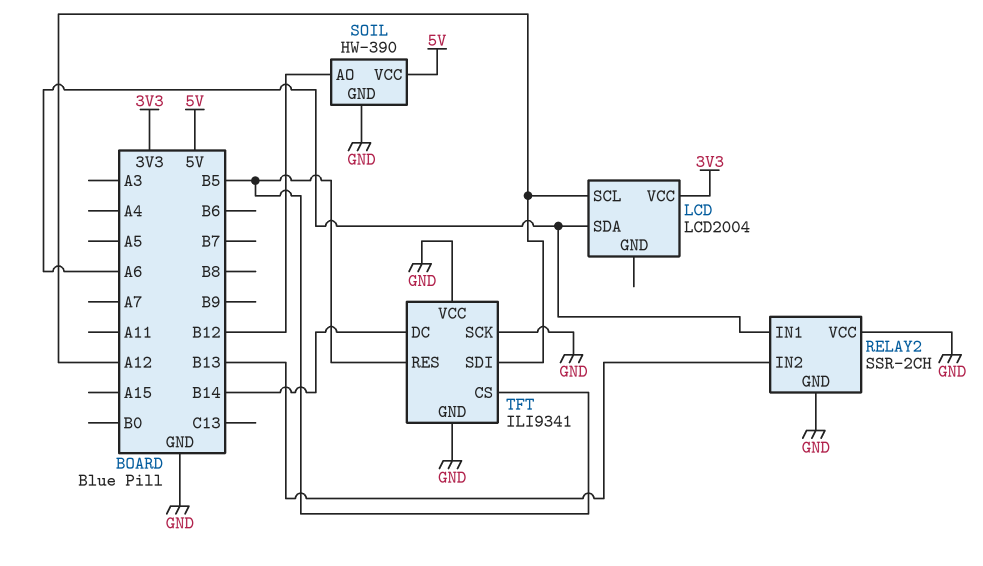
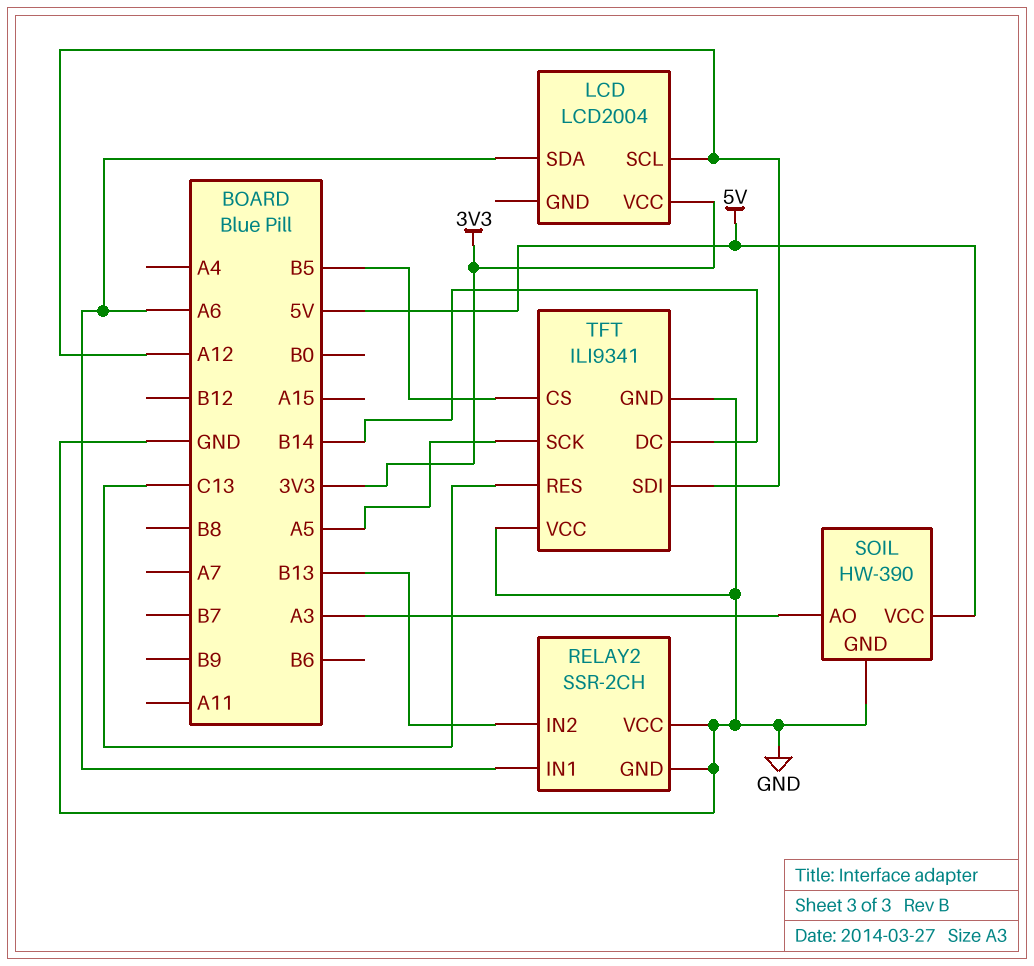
SOIL pin AO: B12 -> A3
TFT pin RES: B5 -> C13
TFT pin SCK: GND -> A5

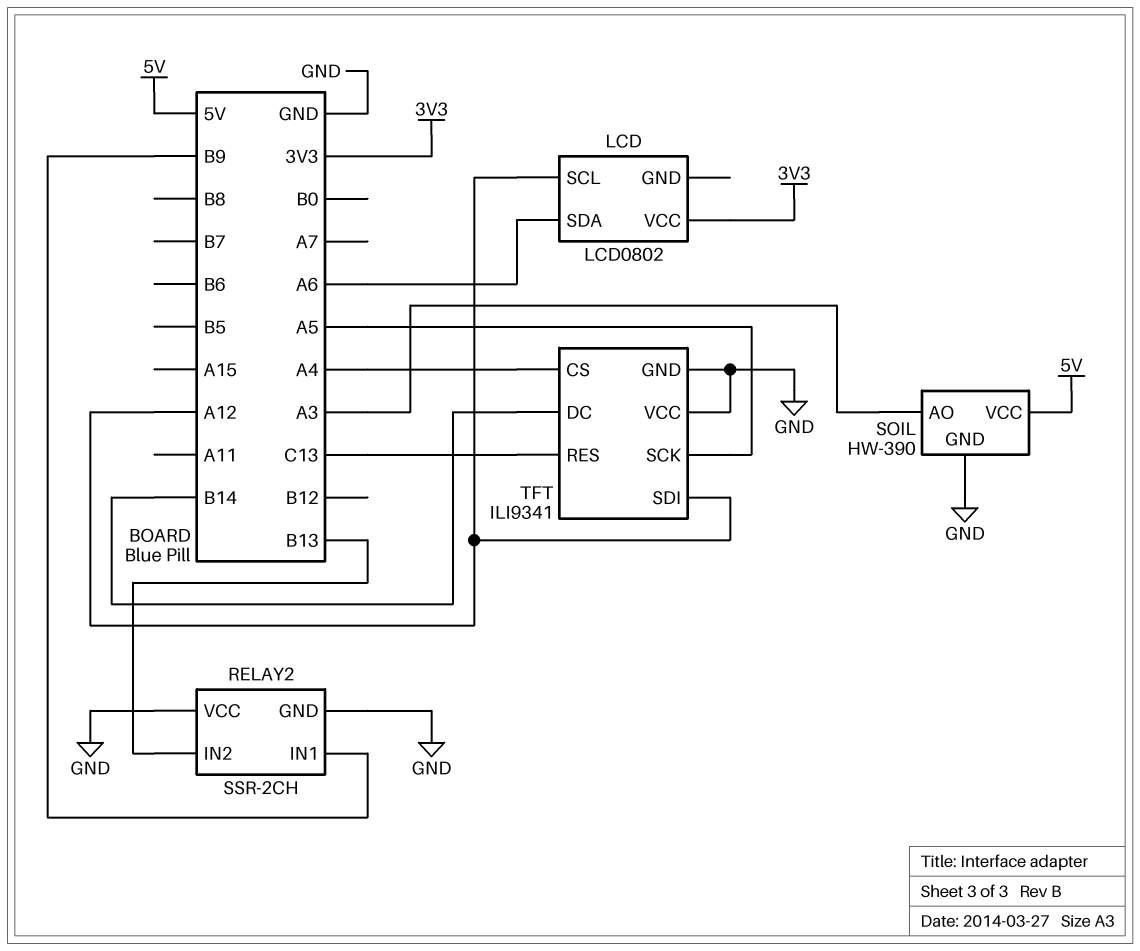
LCD: LCD2004 -> LCD0802
RELAY2 pin IN1: A6 -> B9
TFT pin CS: B5 -> A4

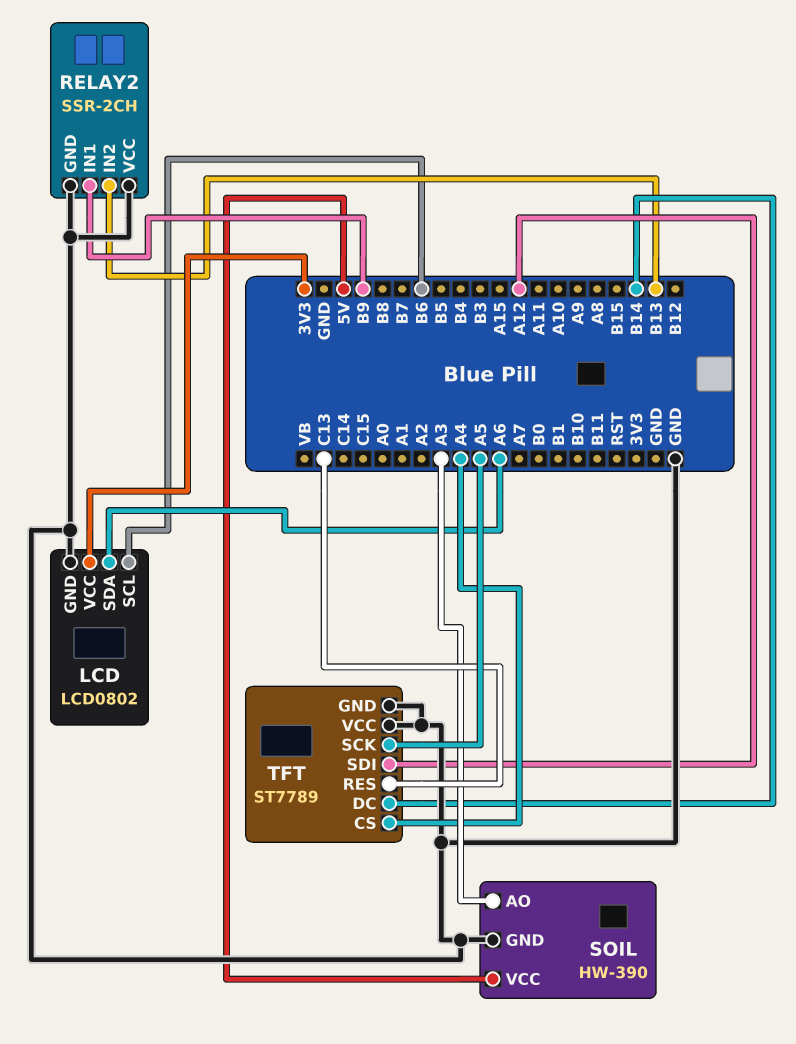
LCD pin GND: none -> GND
LCD pin SCL: A12 -> B6
TFT: ILI9341 -> ST7789

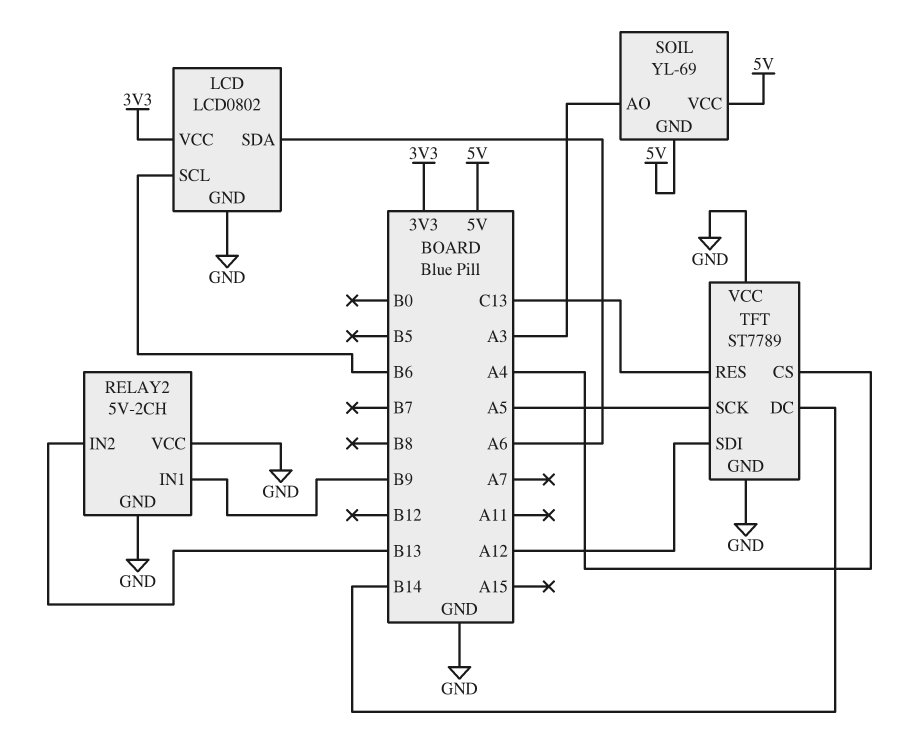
RELAY2: SSR-2CH -> 5V-2CH
SOIL: HW-390 -> YL-69
SOIL pin GND: GND -> 5V

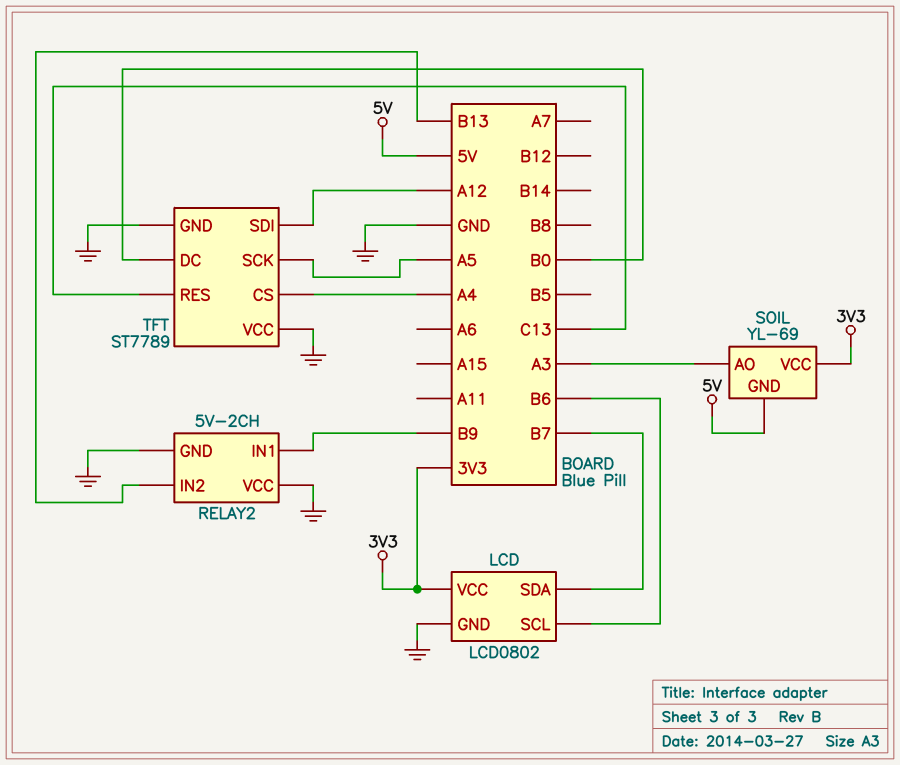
LCD pin SDA: A6 -> B7
SOIL pin VCC: 5V -> 3V3
TFT pin DC: B14 -> B0

